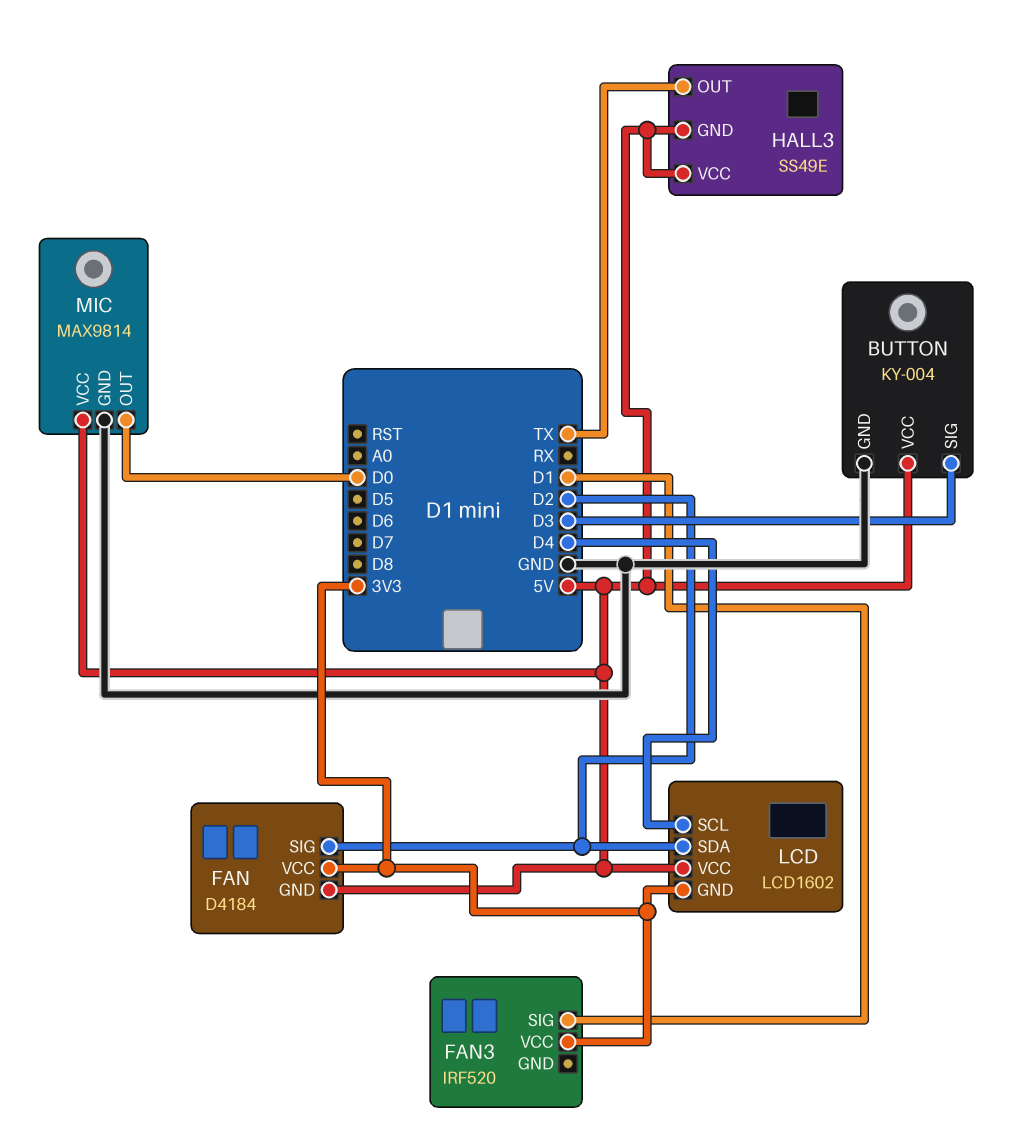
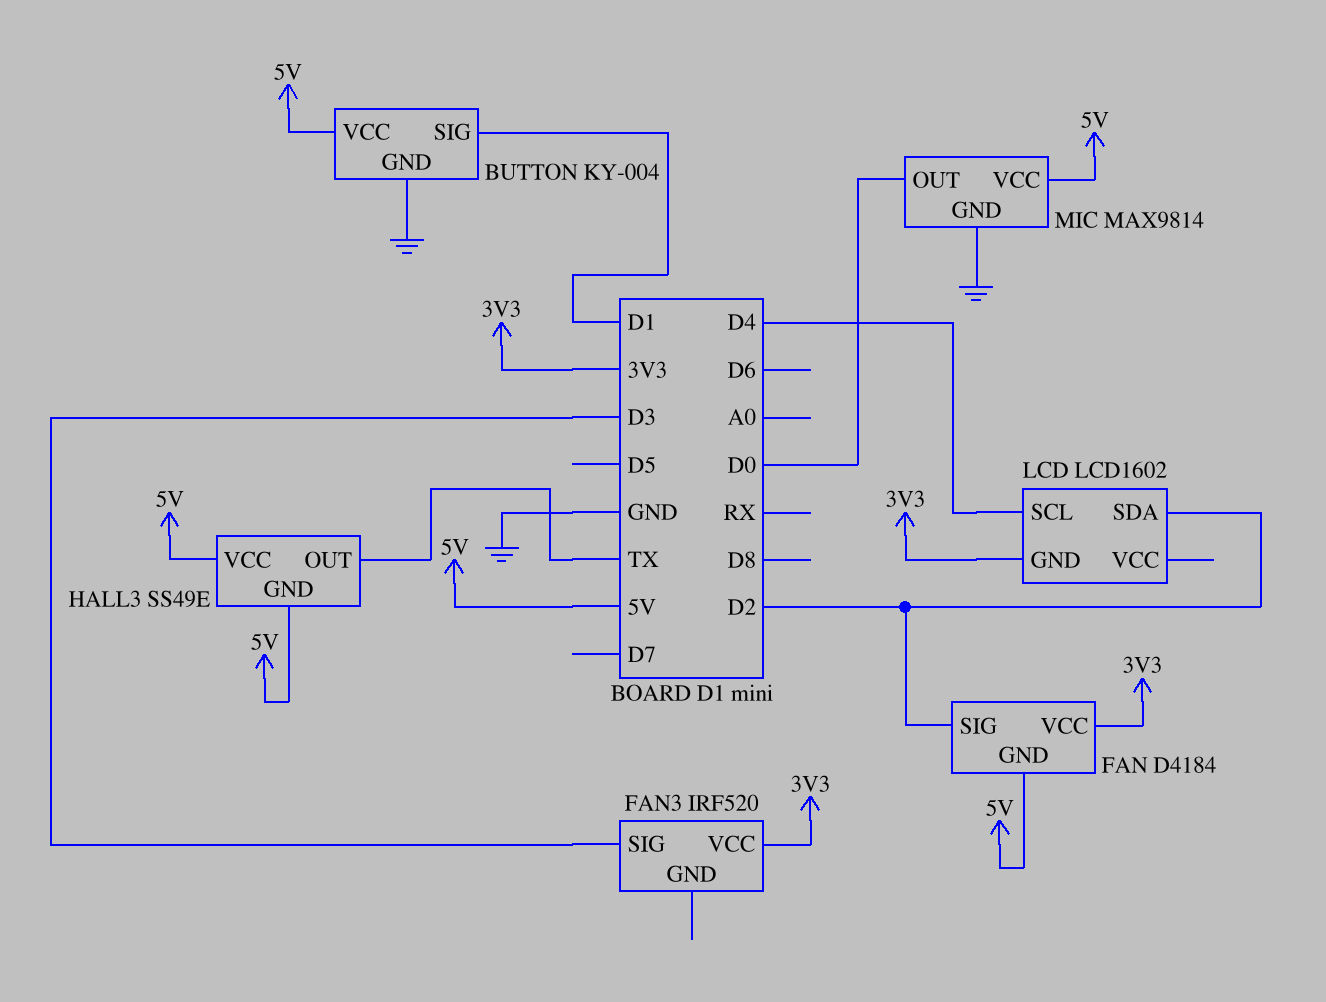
BUTTON pin SIG: D3 -> D1
FAN3 pin SIG: D1 -> D3
LCD pin VCC: 5V -> none

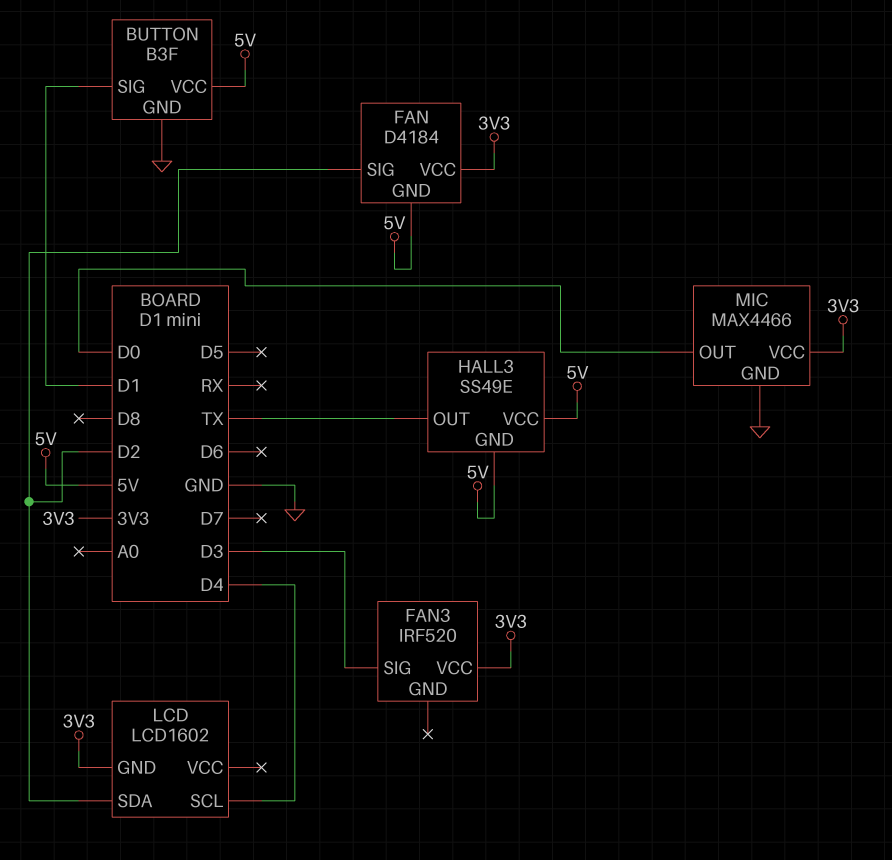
BUTTON: KY-004 -> B3F
MIC: MAX9814 -> MAX4466
MIC pin VCC: 5V -> 3V3

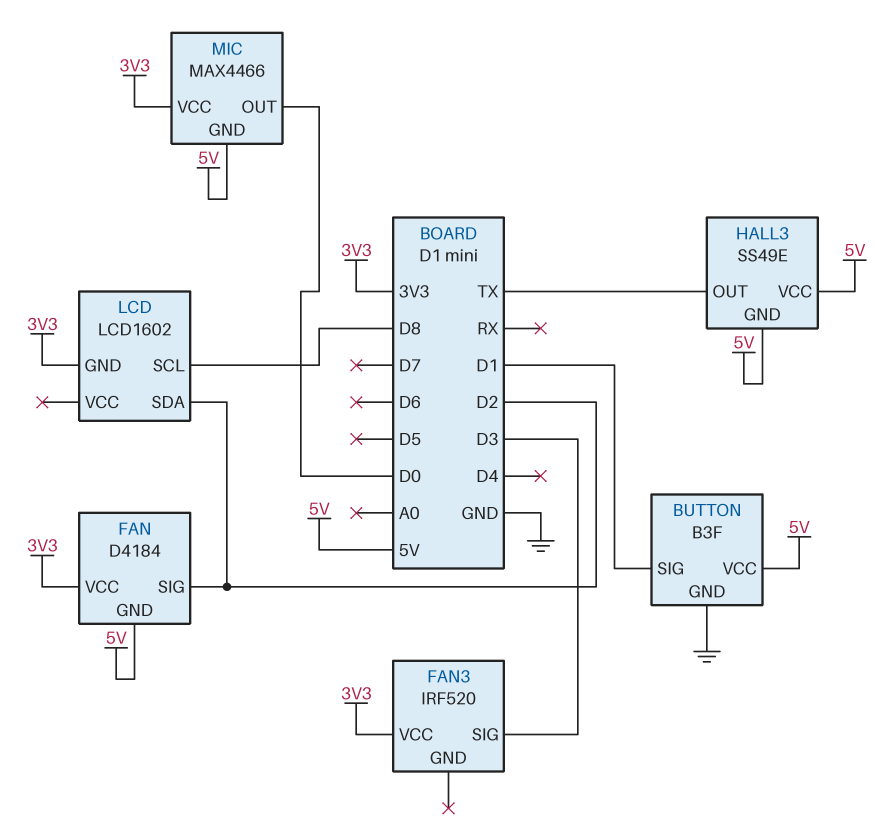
LCD pin SCL: D4 -> D8
MIC pin GND: GND -> 5V

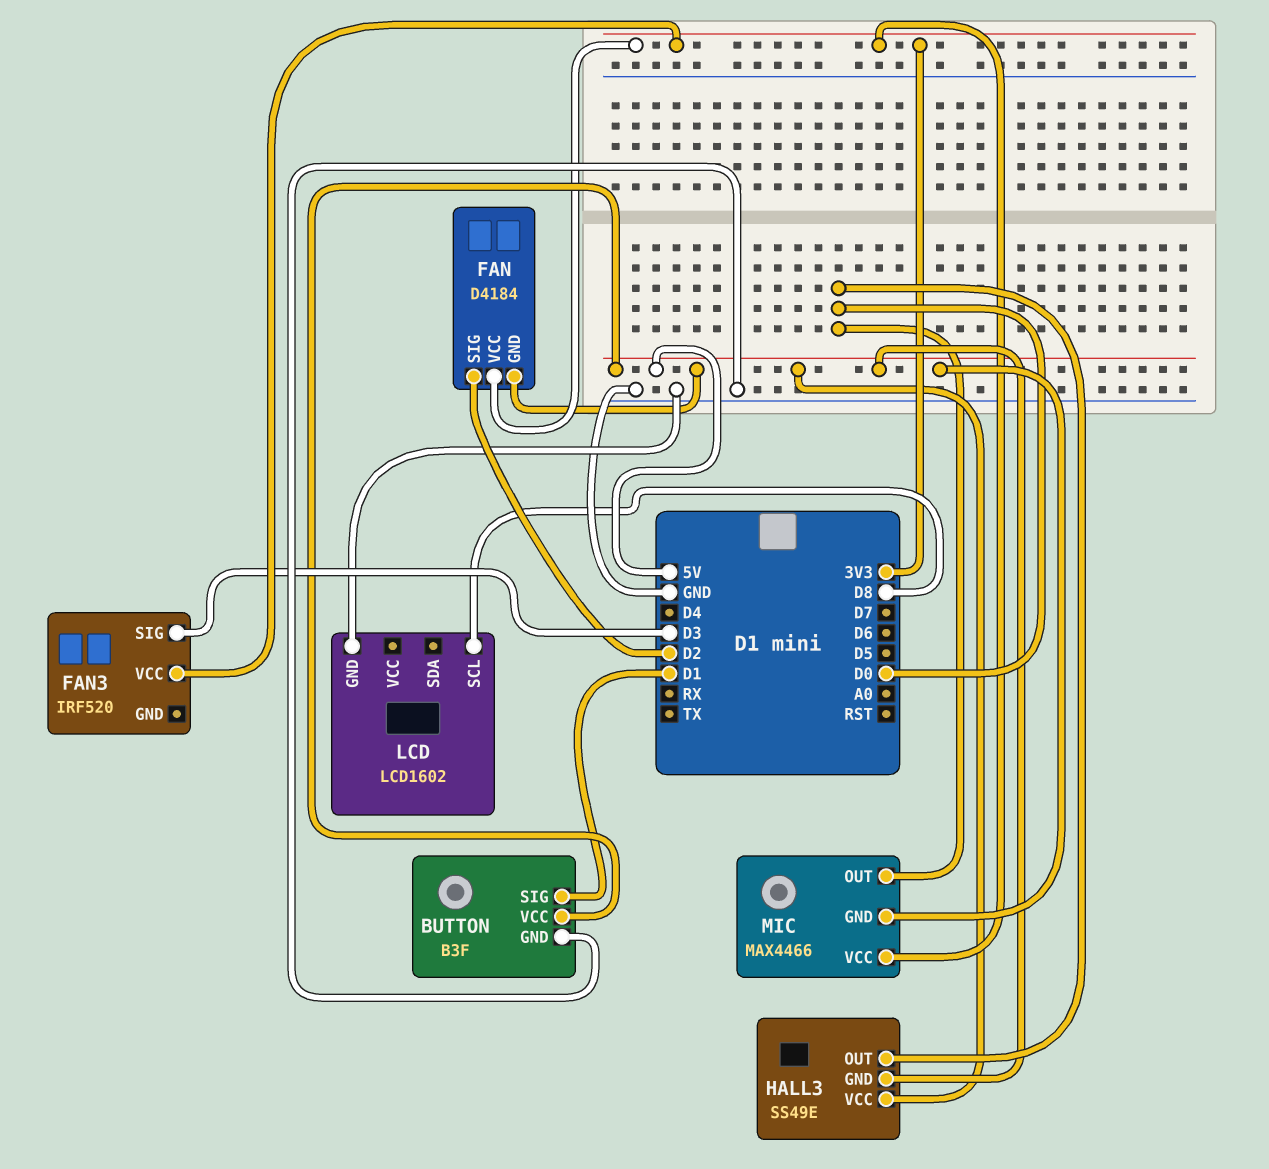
HALL3 pin OUT: TX -> D0
LCD pin GND: 3V3 -> GND
LCD pin SDA: D2 -> none

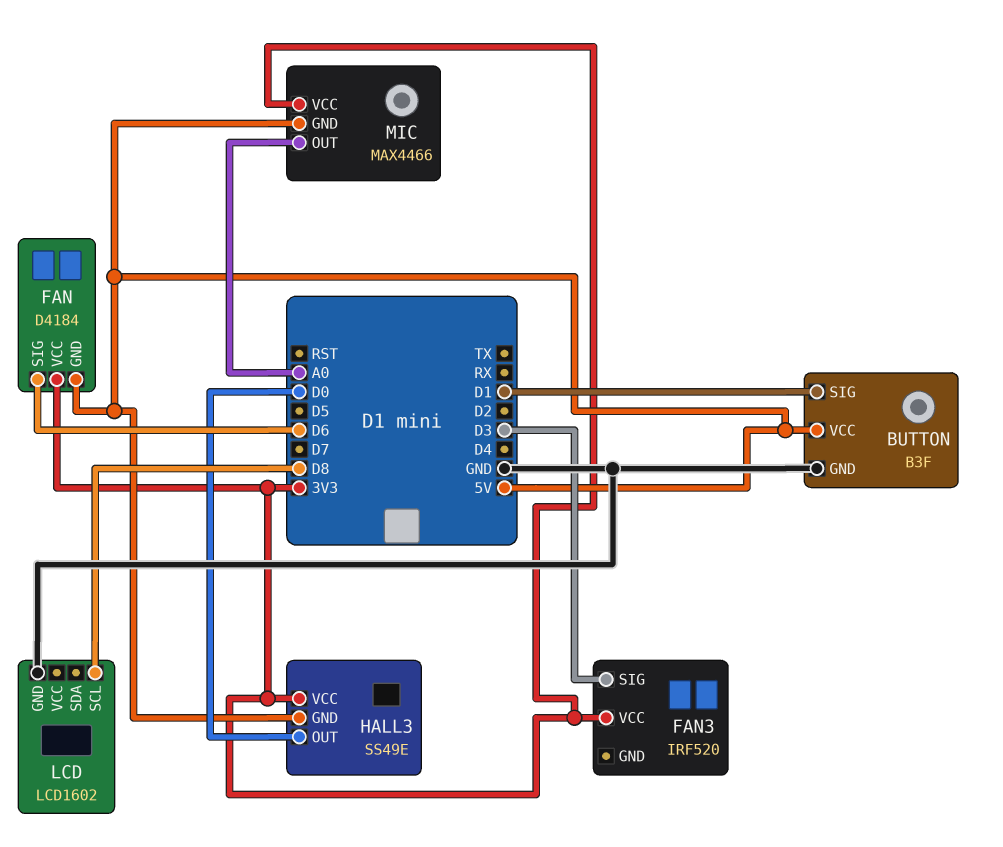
FAN pin SIG: D2 -> D6
HALL3 pin VCC: 5V -> 3V3
MIC pin OUT: D0 -> A0

